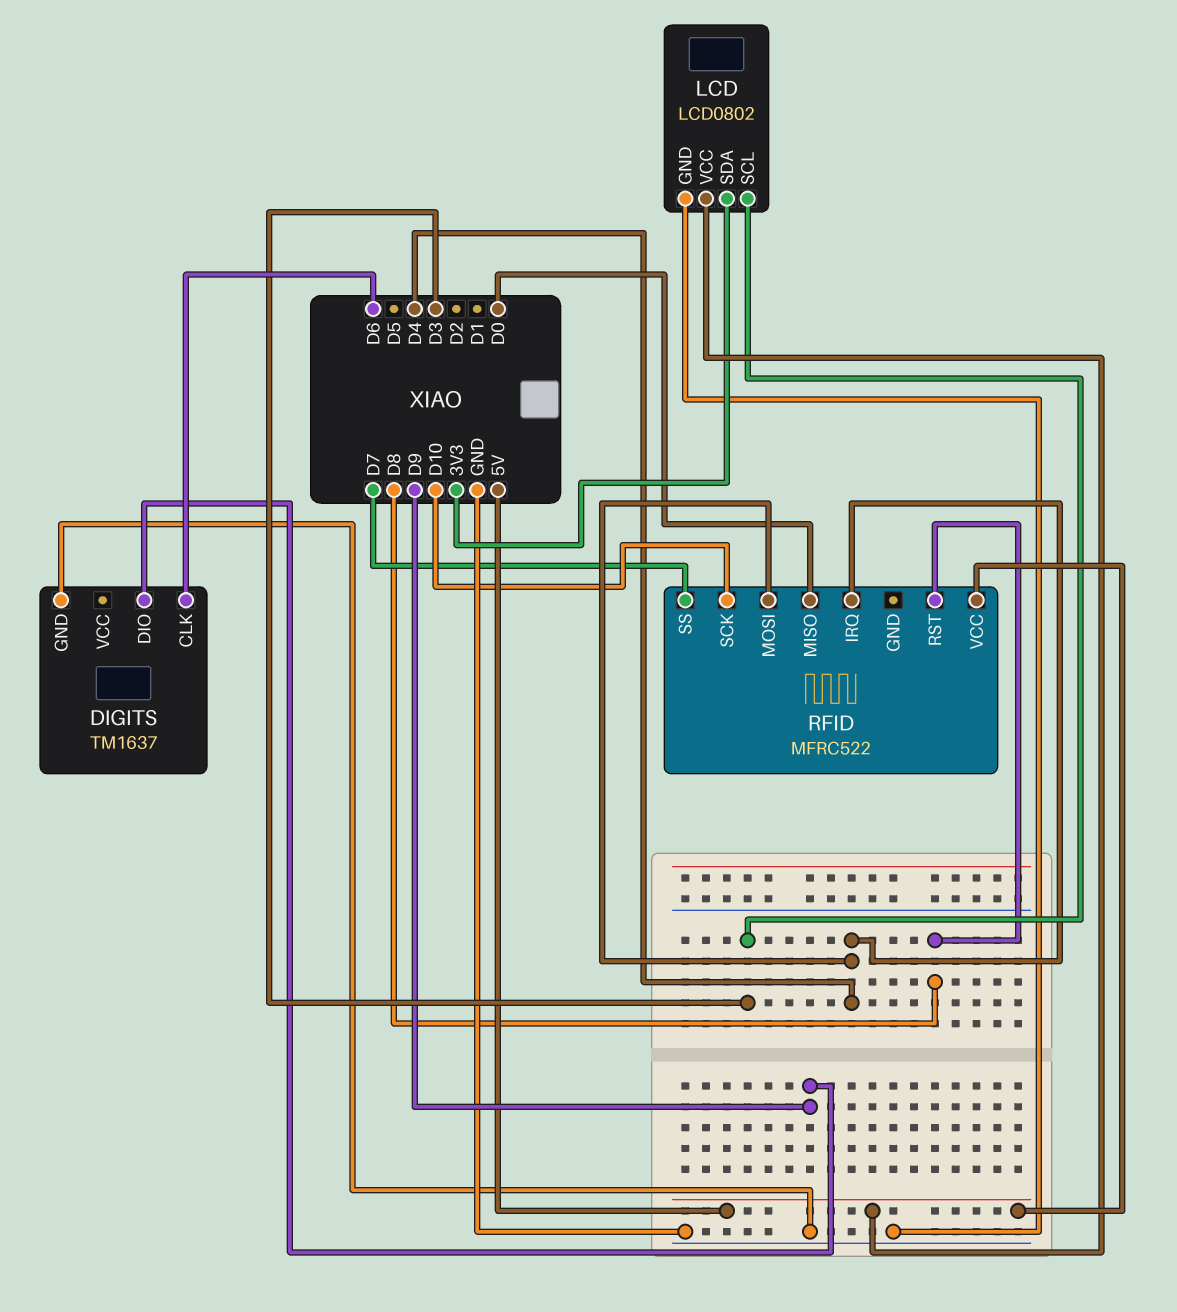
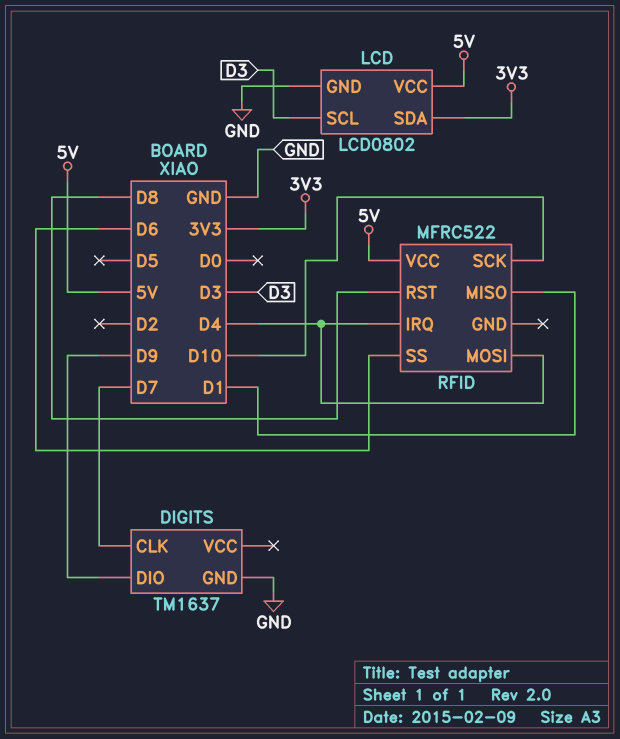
DIGITS pin CLK: D6 -> D7
RFID pin MISO: D0 -> D1
RFID pin SS: D7 -> D6

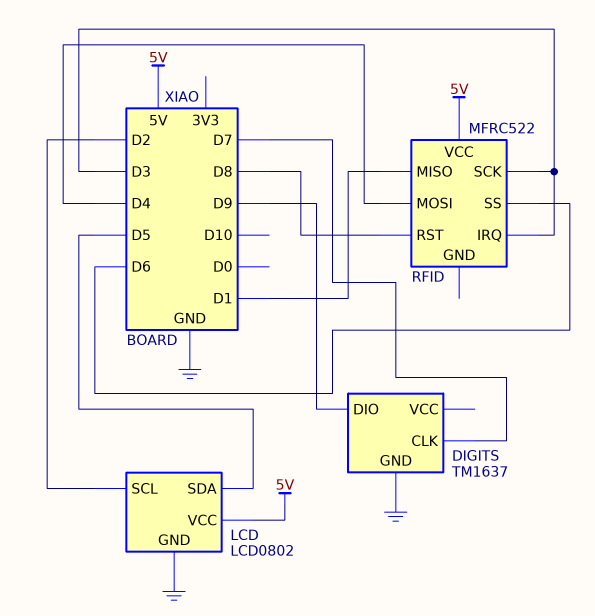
LCD pin SCL: D3 -> D2
LCD pin SDA: 3V3 -> D5
RFID pin IRQ: D4 -> D3
RFID pin SCK: D10 -> D3

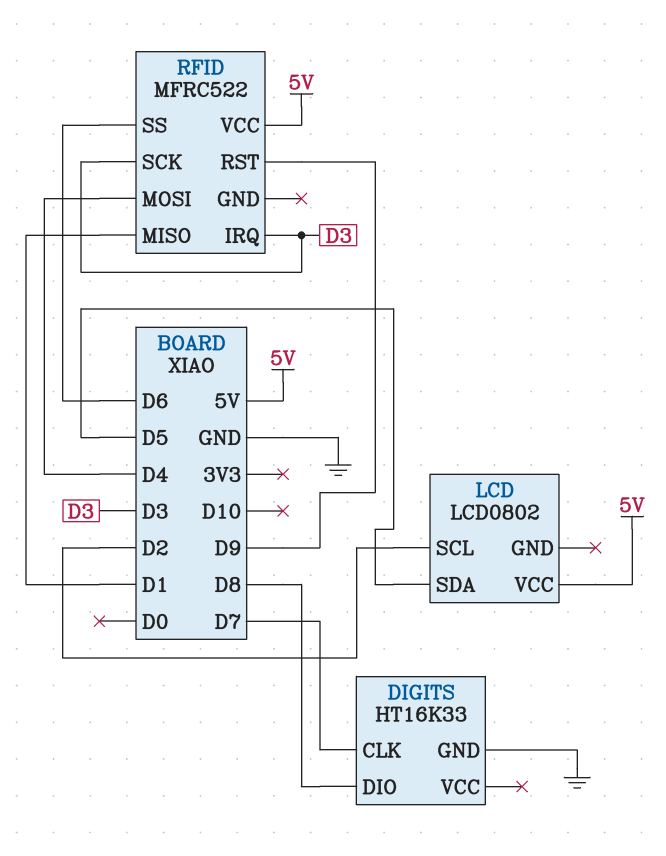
DIGITS: TM1637 -> HT16K33
DIGITS pin DIO: D9 -> D8
LCD pin GND: GND -> none
RFID pin RST: D8 -> D9

